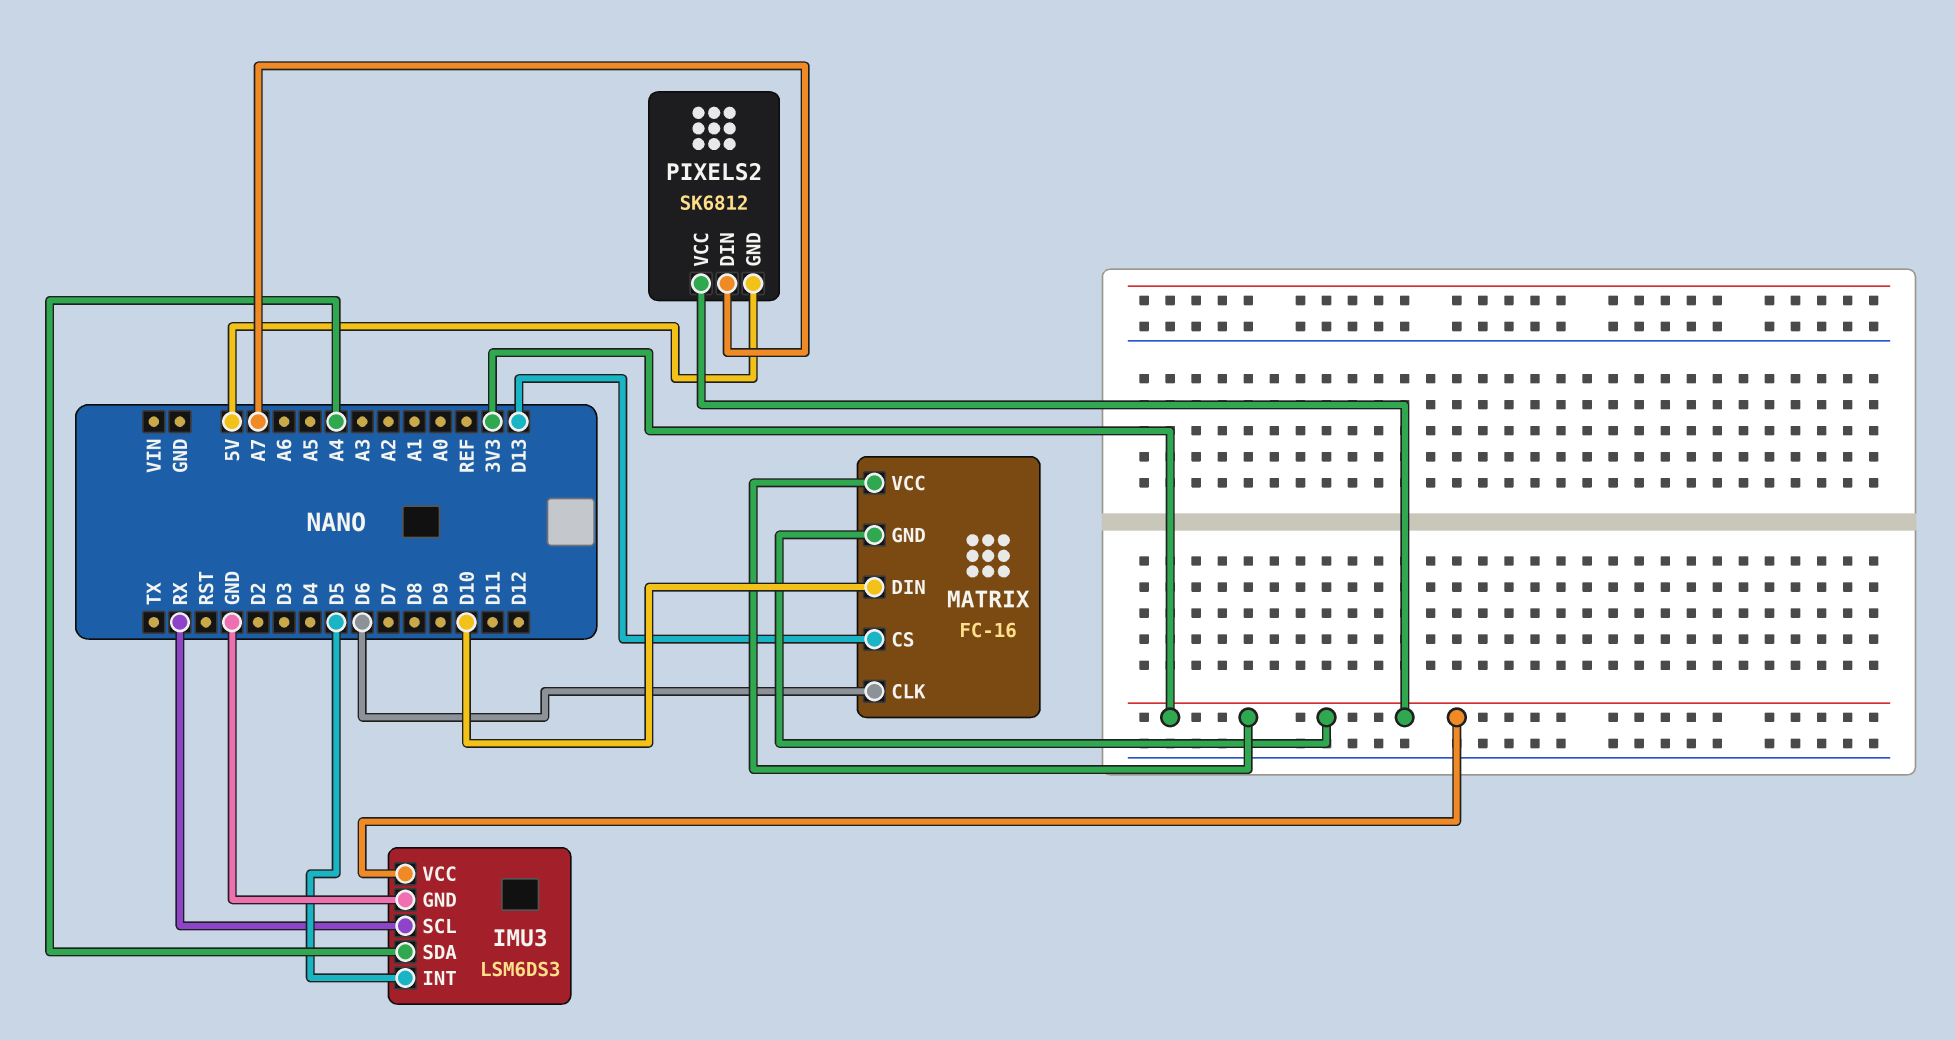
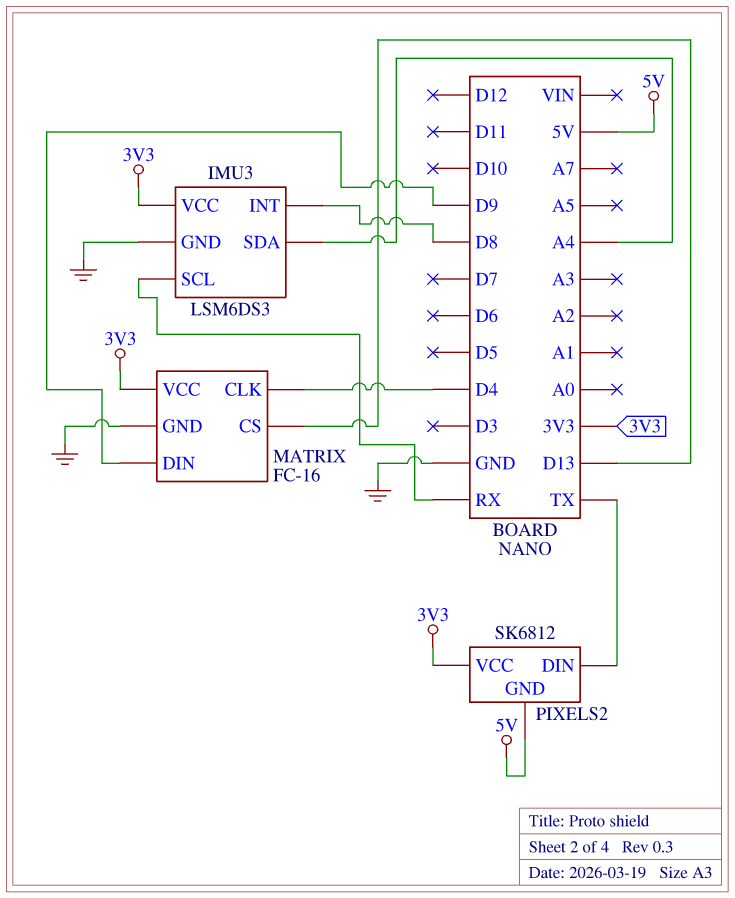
IMU3 pin INT: D5 -> D8
MATRIX pin CLK: D6 -> D4
MATRIX pin DIN: D10 -> D9
MATRIX pin GND: 3V3 -> GND
PIXELS2 pin DIN: A7 -> TX

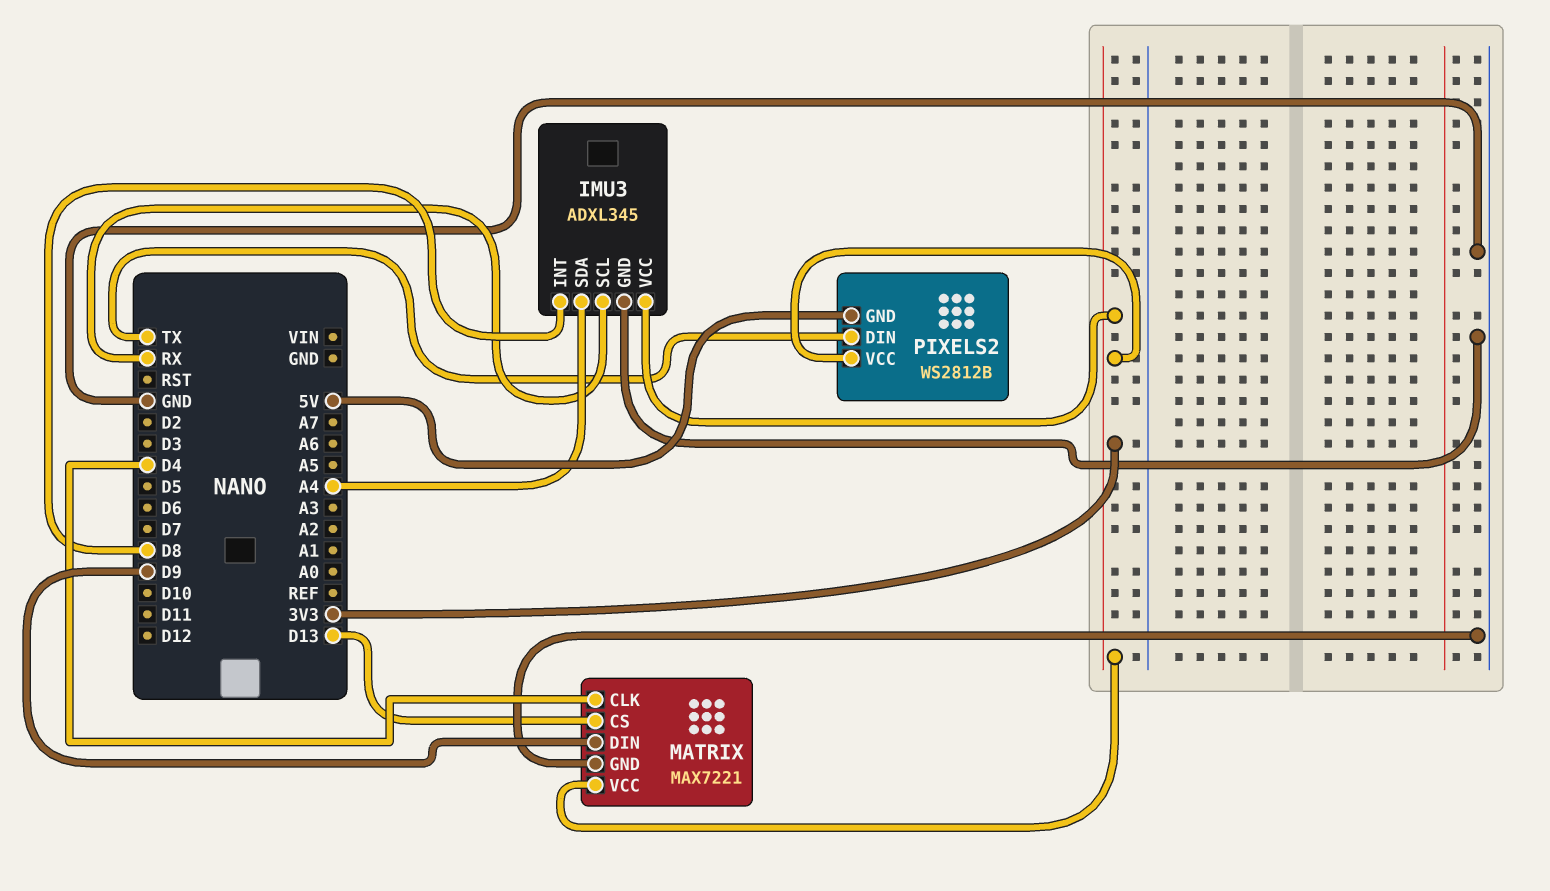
IMU3: LSM6DS3 -> ADXL345
MATRIX: FC-16 -> MAX7221
PIXELS2: SK6812 -> WS2812B

